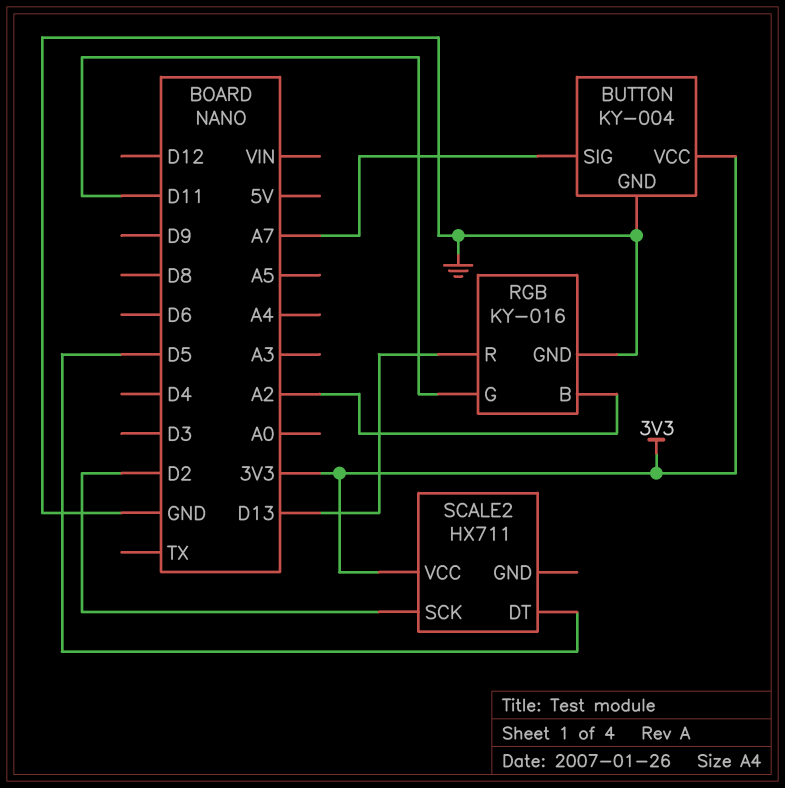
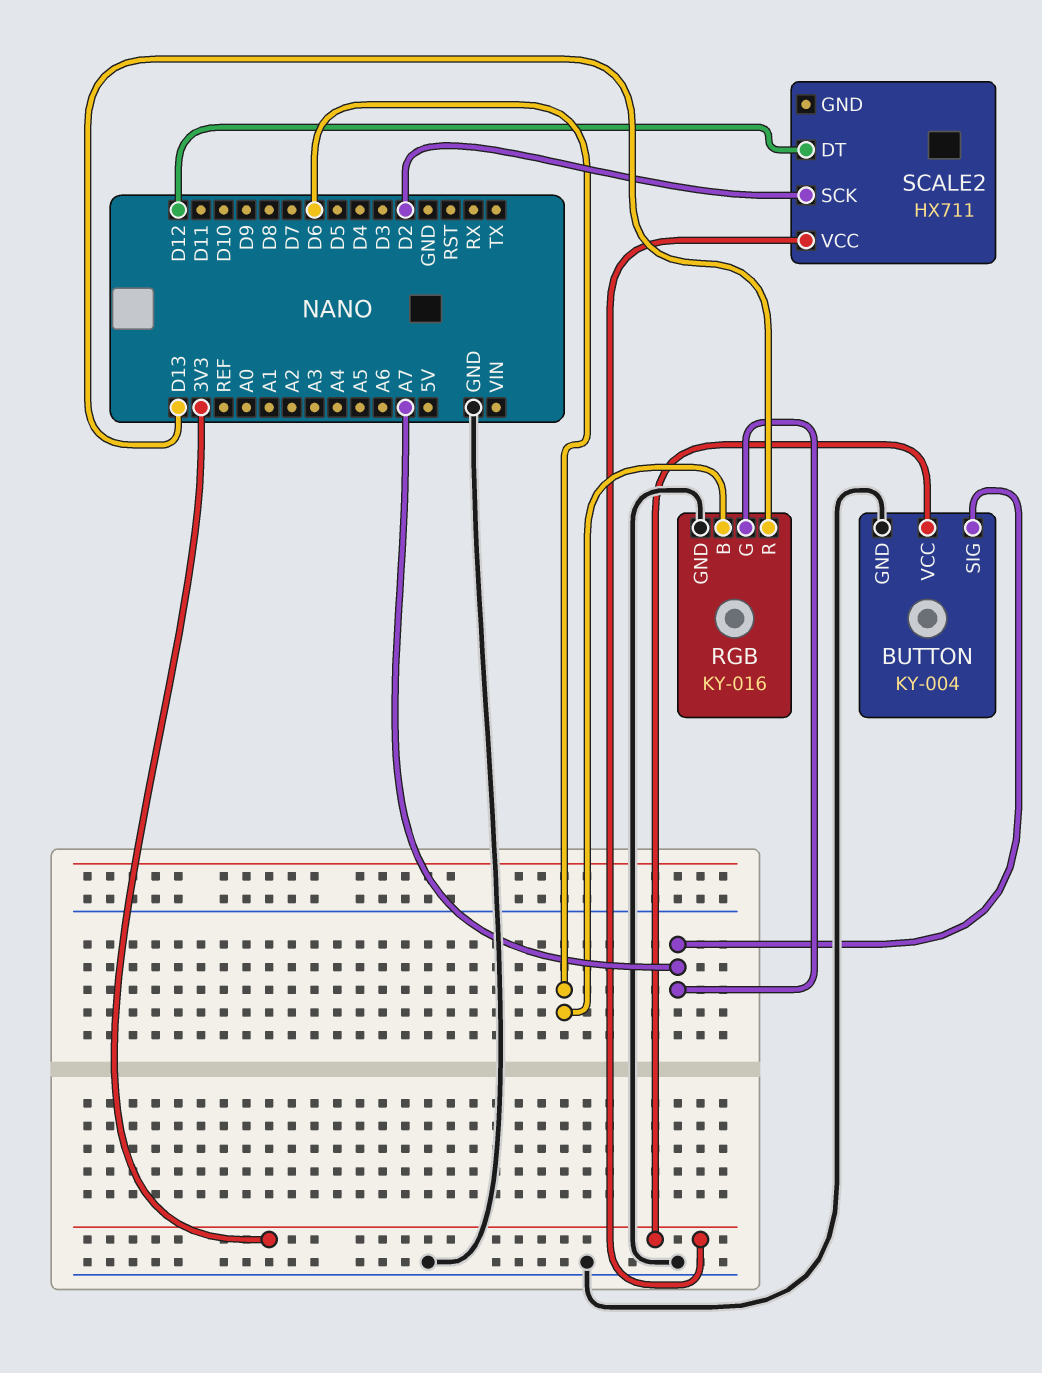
RGB pin B: A2 -> D6
RGB pin G: D11 -> A7
SCALE2 pin DT: D5 -> D12

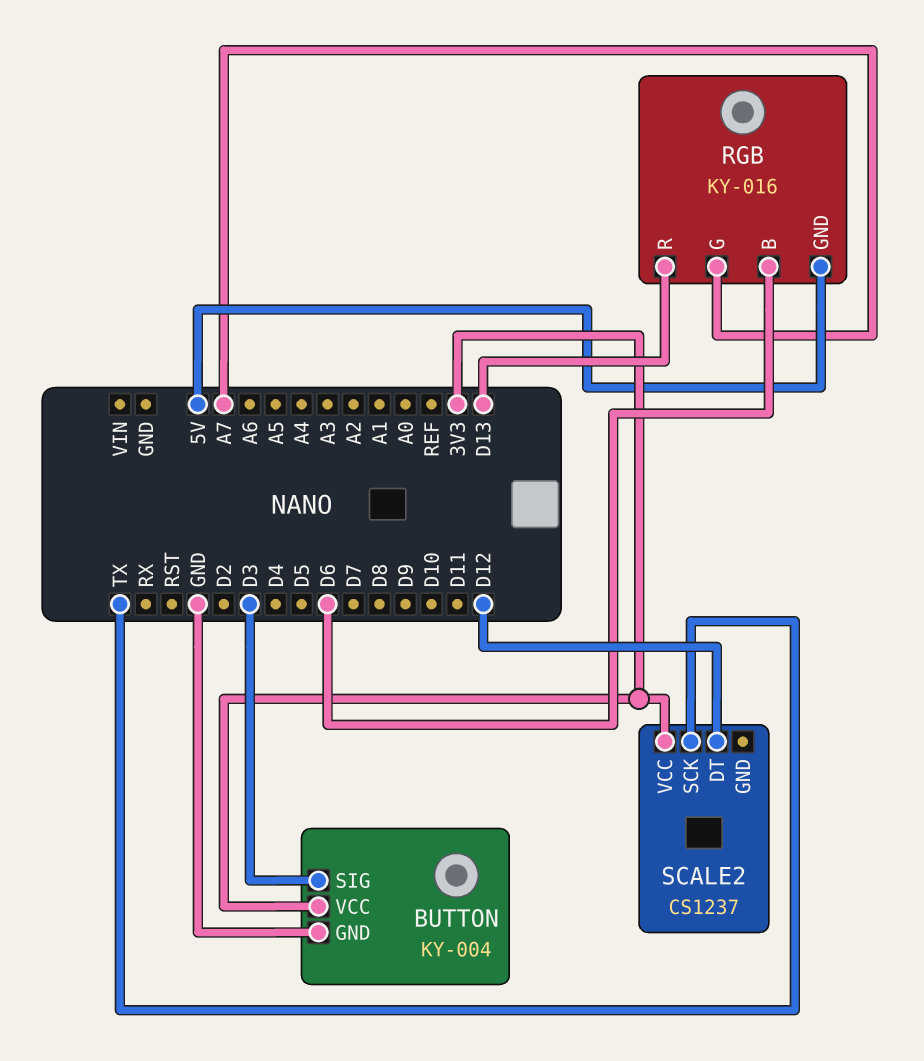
BUTTON pin SIG: A7 -> D3
RGB pin GND: GND -> 5V
SCALE2: HX711 -> CS1237
SCALE2 pin SCK: D2 -> TX

